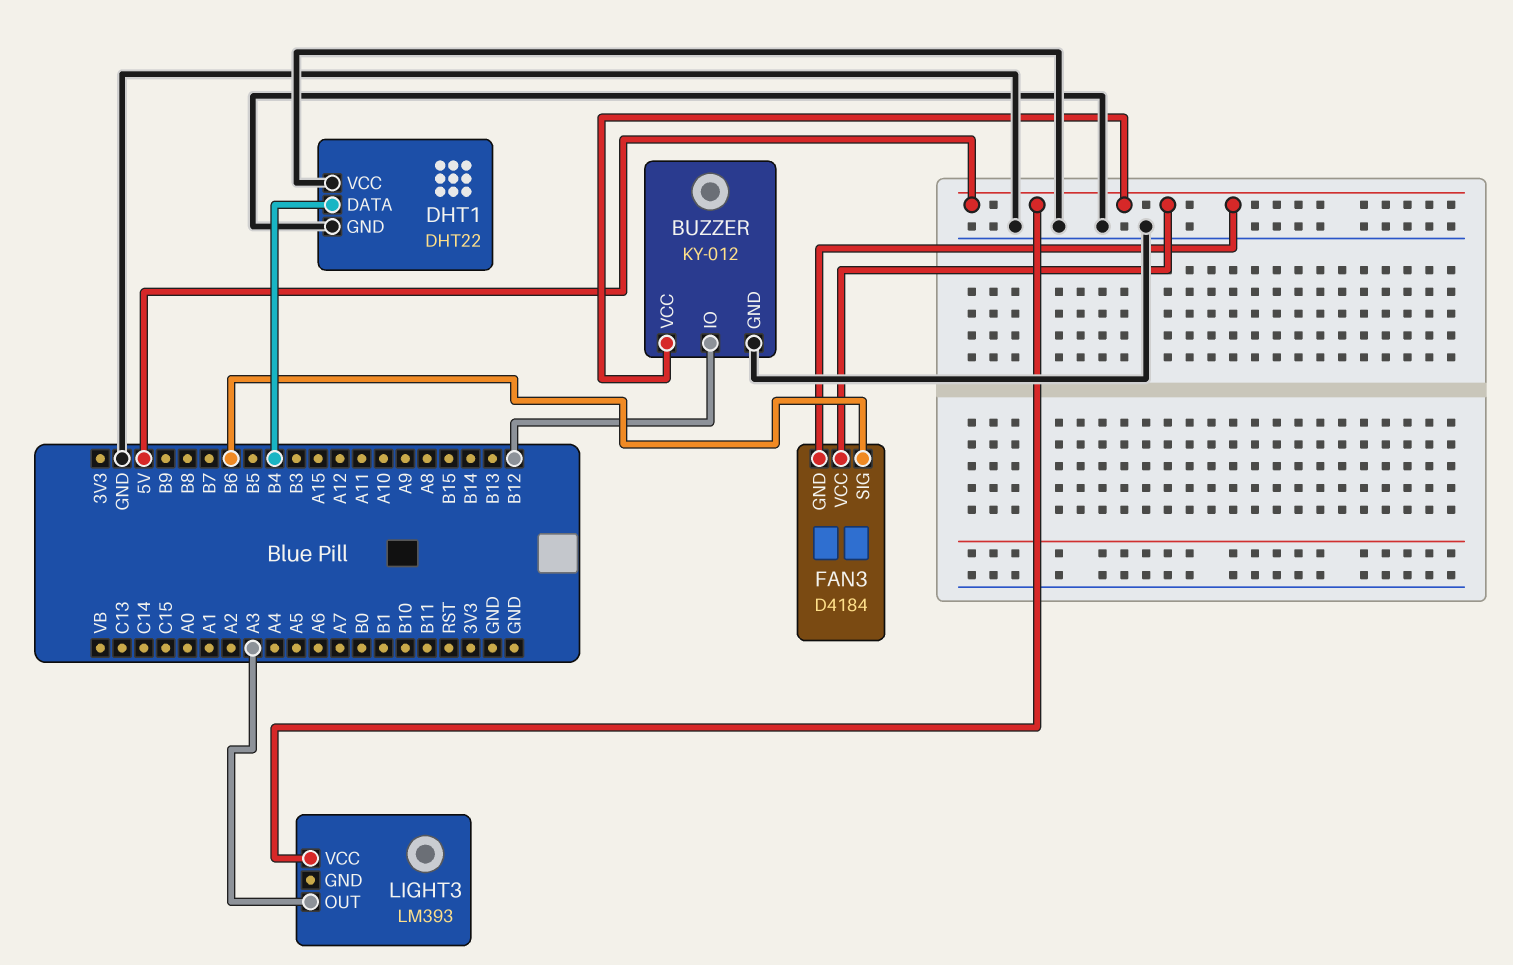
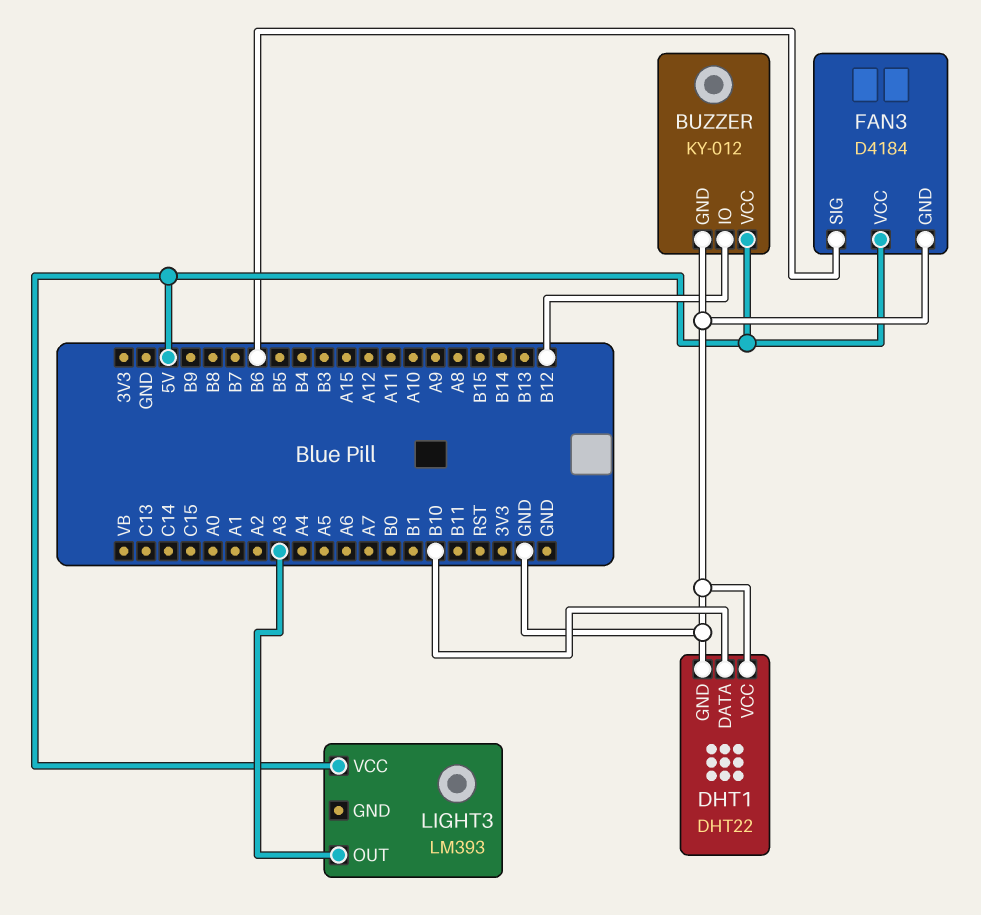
DHT1 pin DATA: B4 -> B10
FAN3 pin GND: 5V -> GND

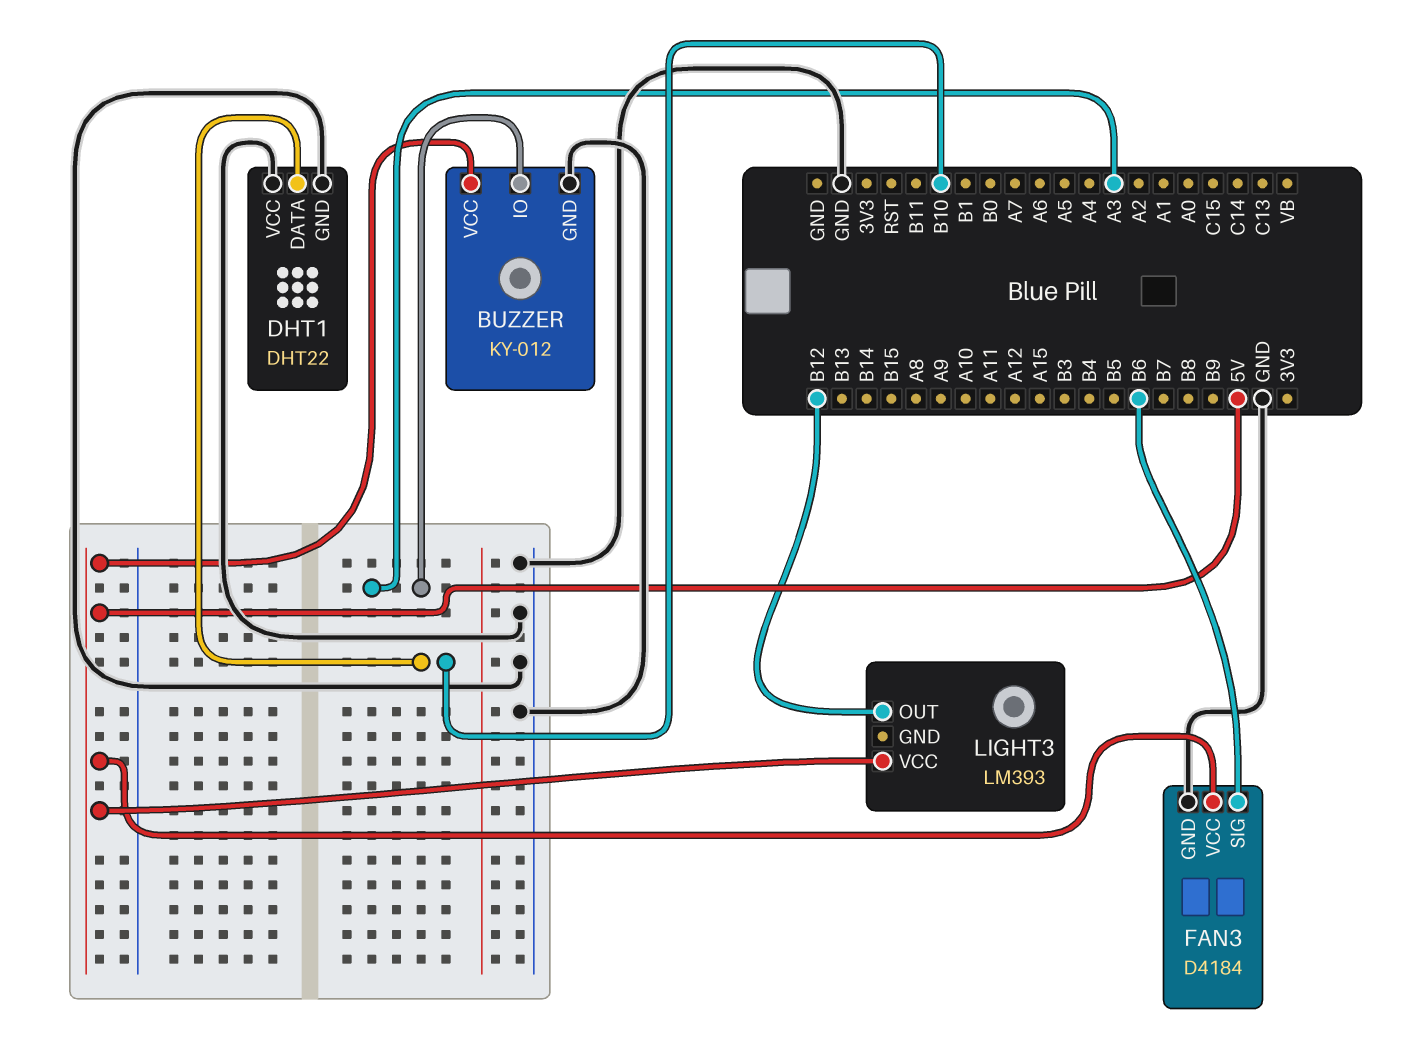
BUZZER pin IO: B12 -> A3
LIGHT3 pin OUT: A3 -> B12

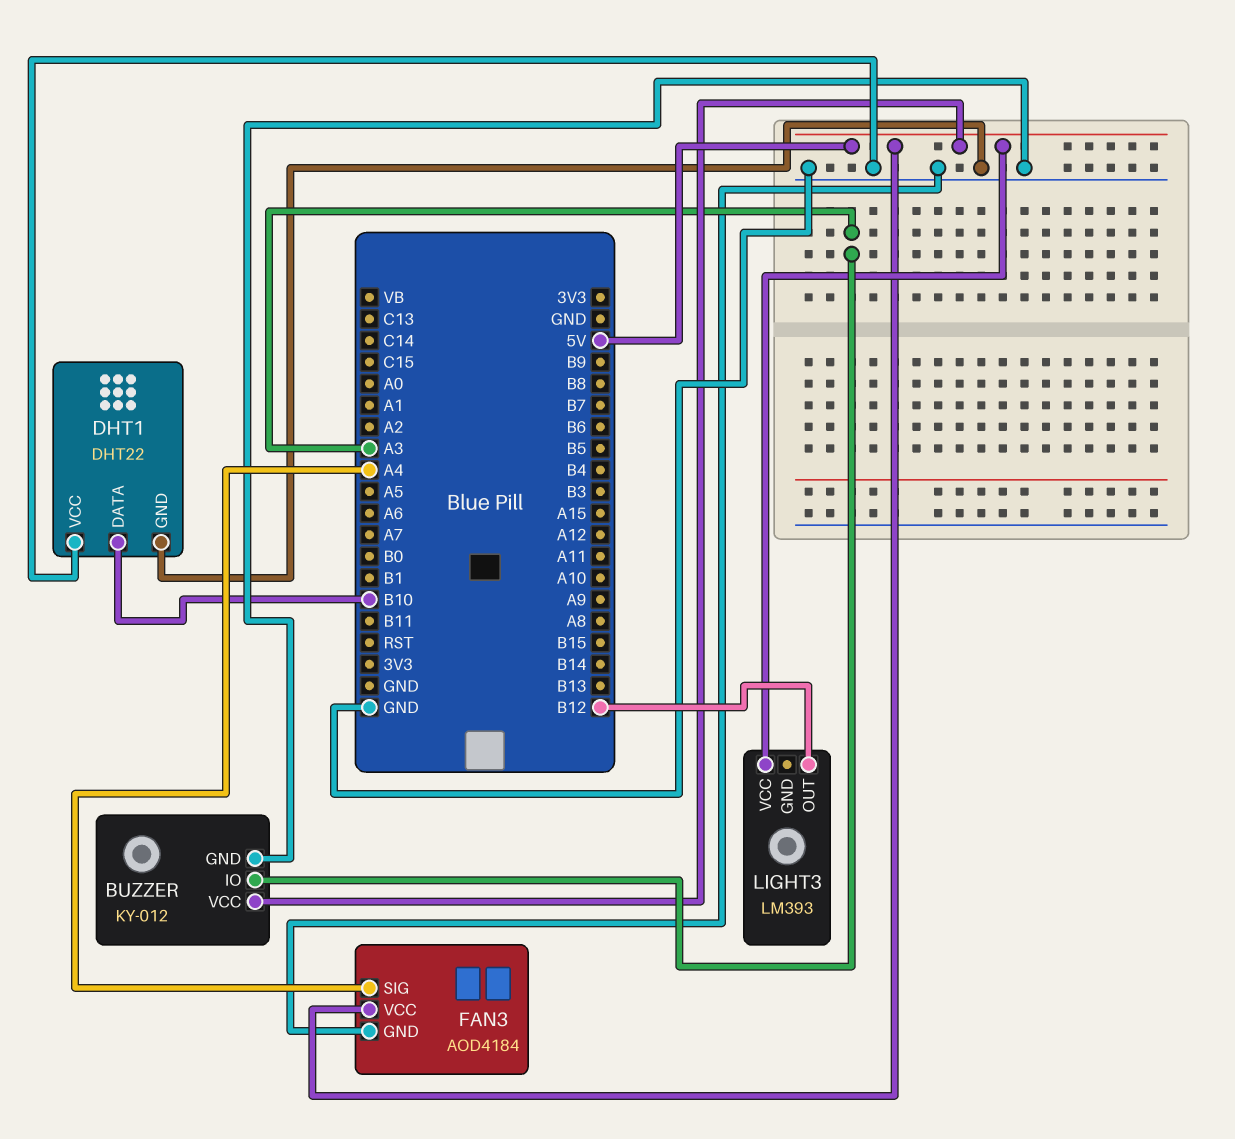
FAN3: D4184 -> AOD4184
FAN3 pin SIG: B6 -> A4

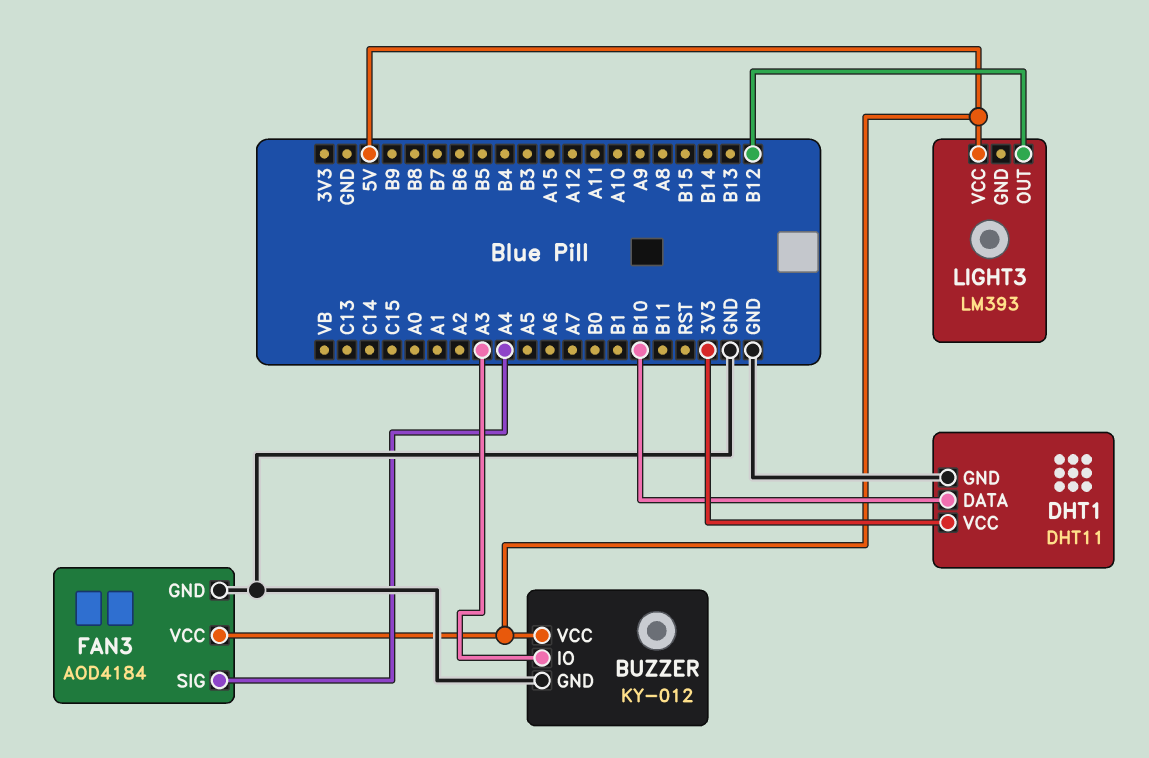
DHT1: DHT22 -> DHT11
DHT1 pin VCC: GND -> 3V3

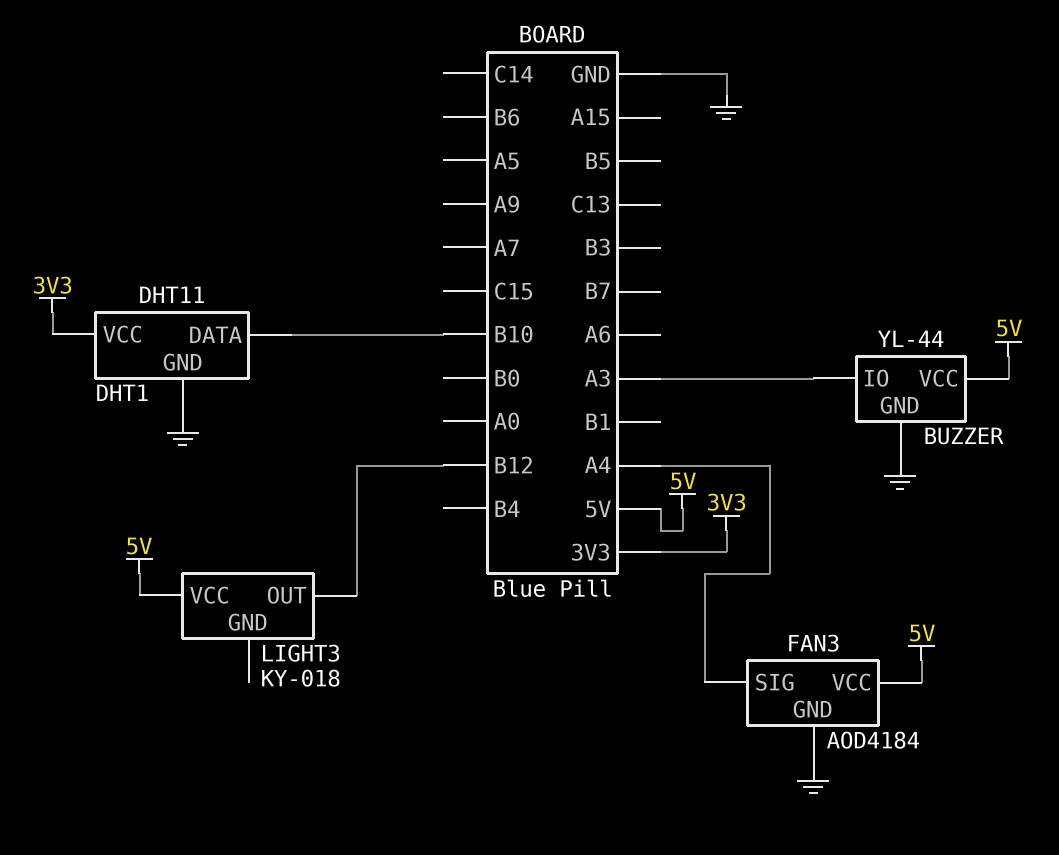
BUZZER: KY-012 -> YL-44
LIGHT3: LM393 -> KY-018

